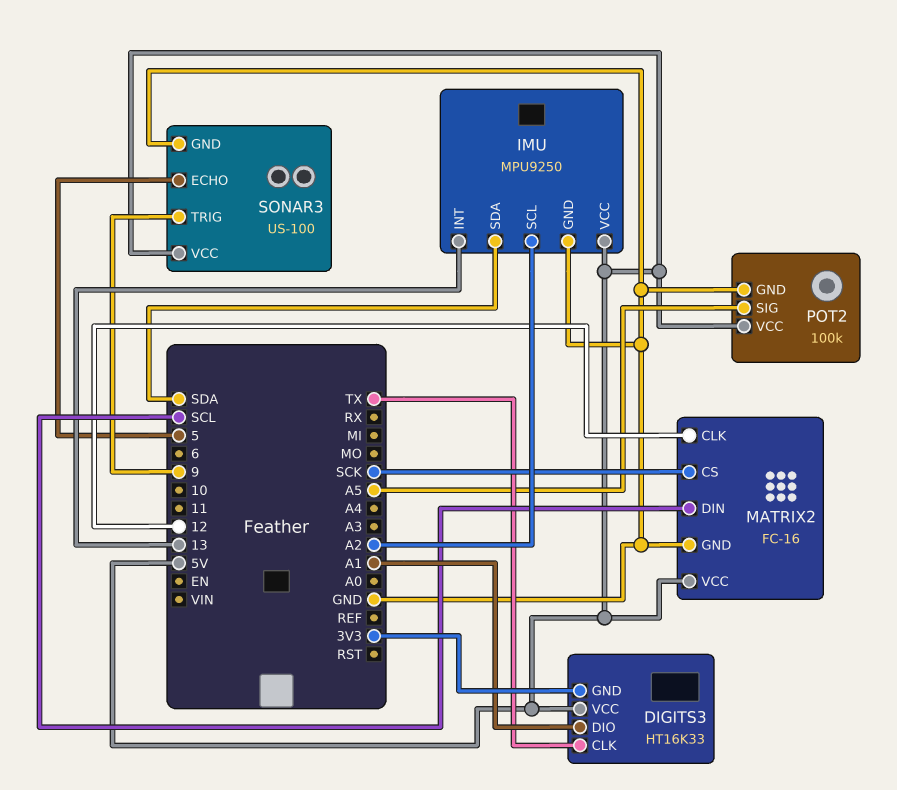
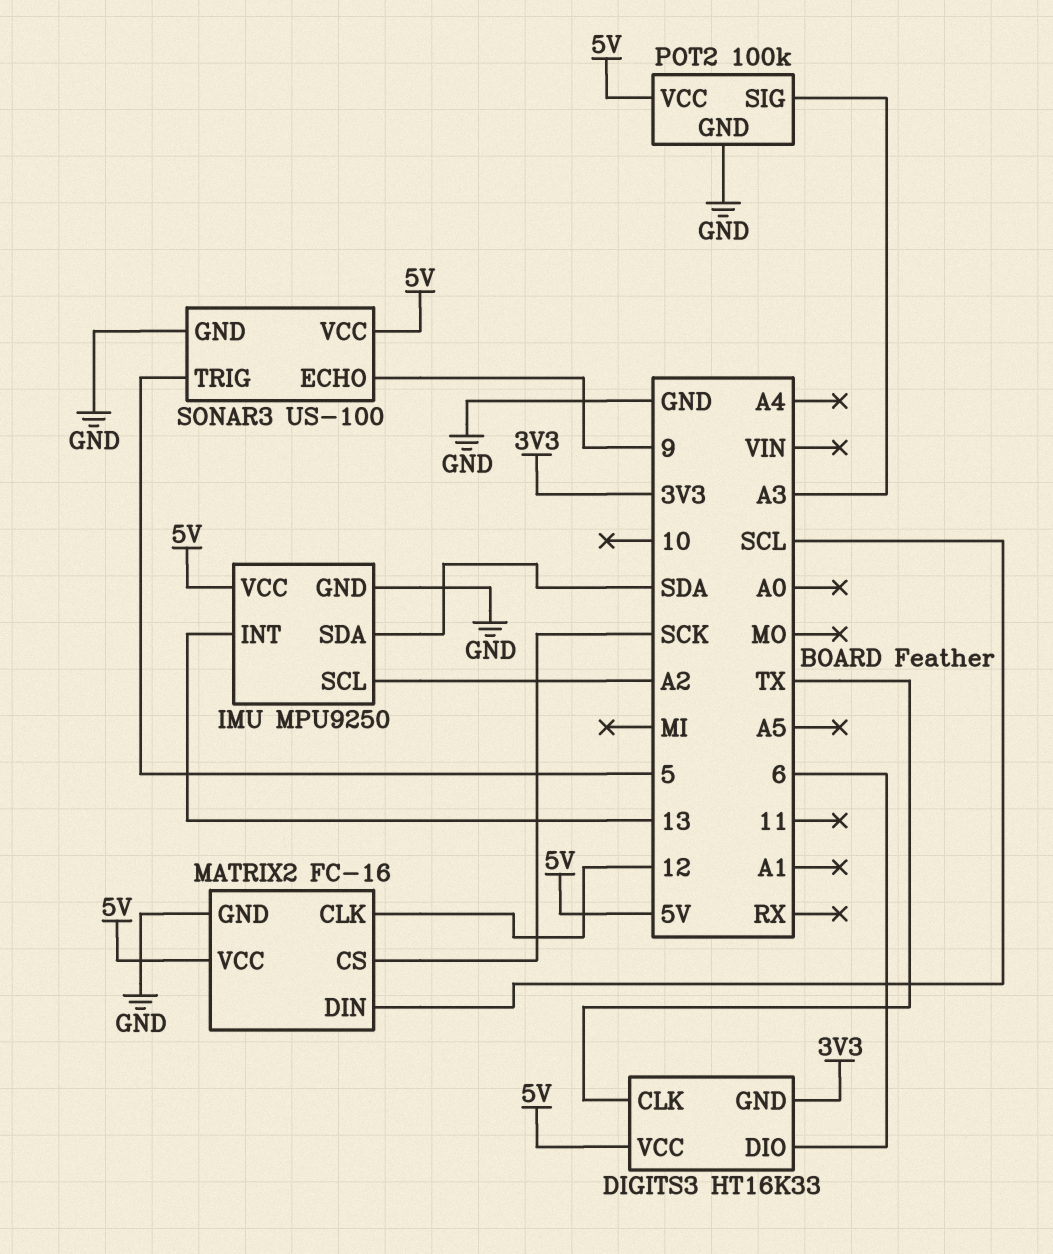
DIGITS3 pin DIO: A1 -> 6
POT2 pin SIG: A5 -> A3
SONAR3 pin ECHO: 5 -> 9
SONAR3 pin TRIG: 9 -> 5

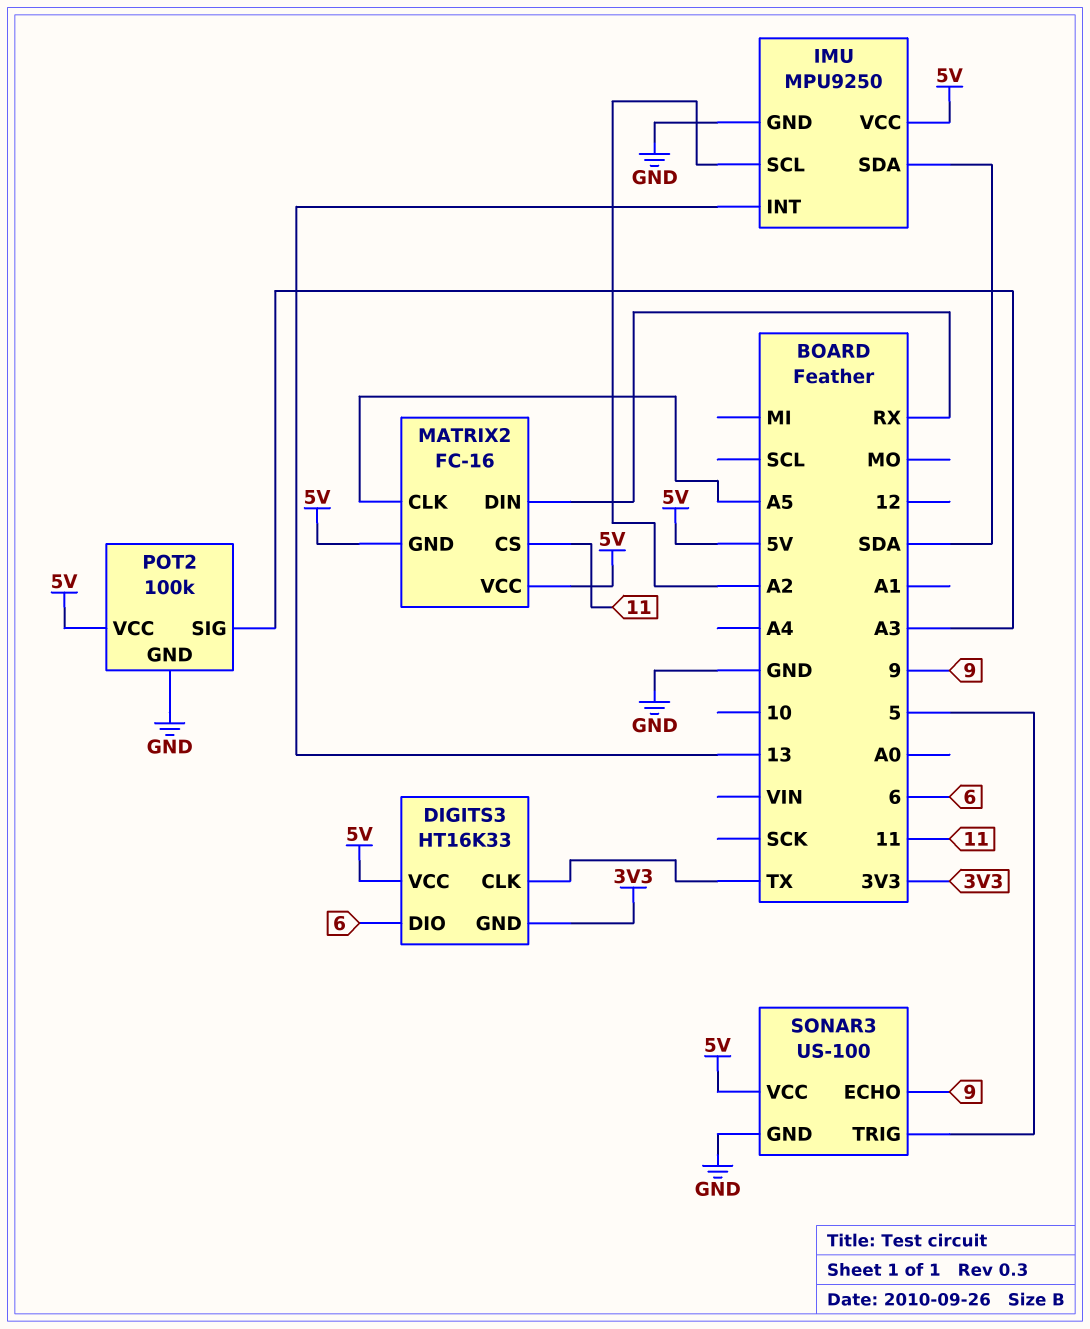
MATRIX2 pin CLK: 12 -> A5
MATRIX2 pin CS: SCK -> 11
MATRIX2 pin DIN: SCL -> RX
MATRIX2 pin GND: GND -> 5V

